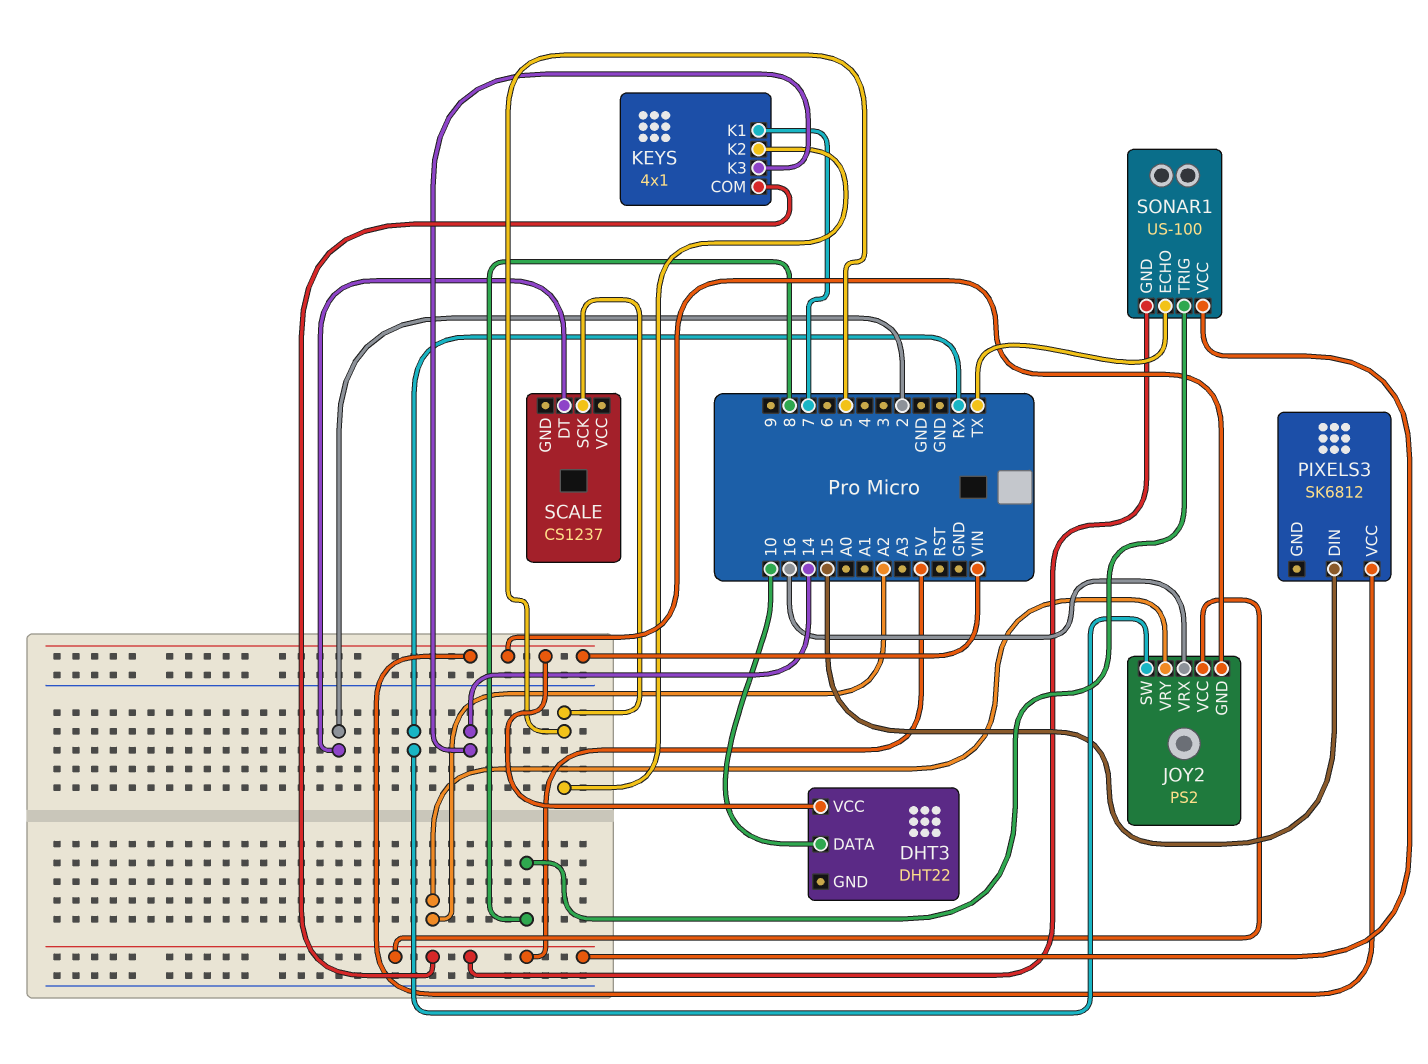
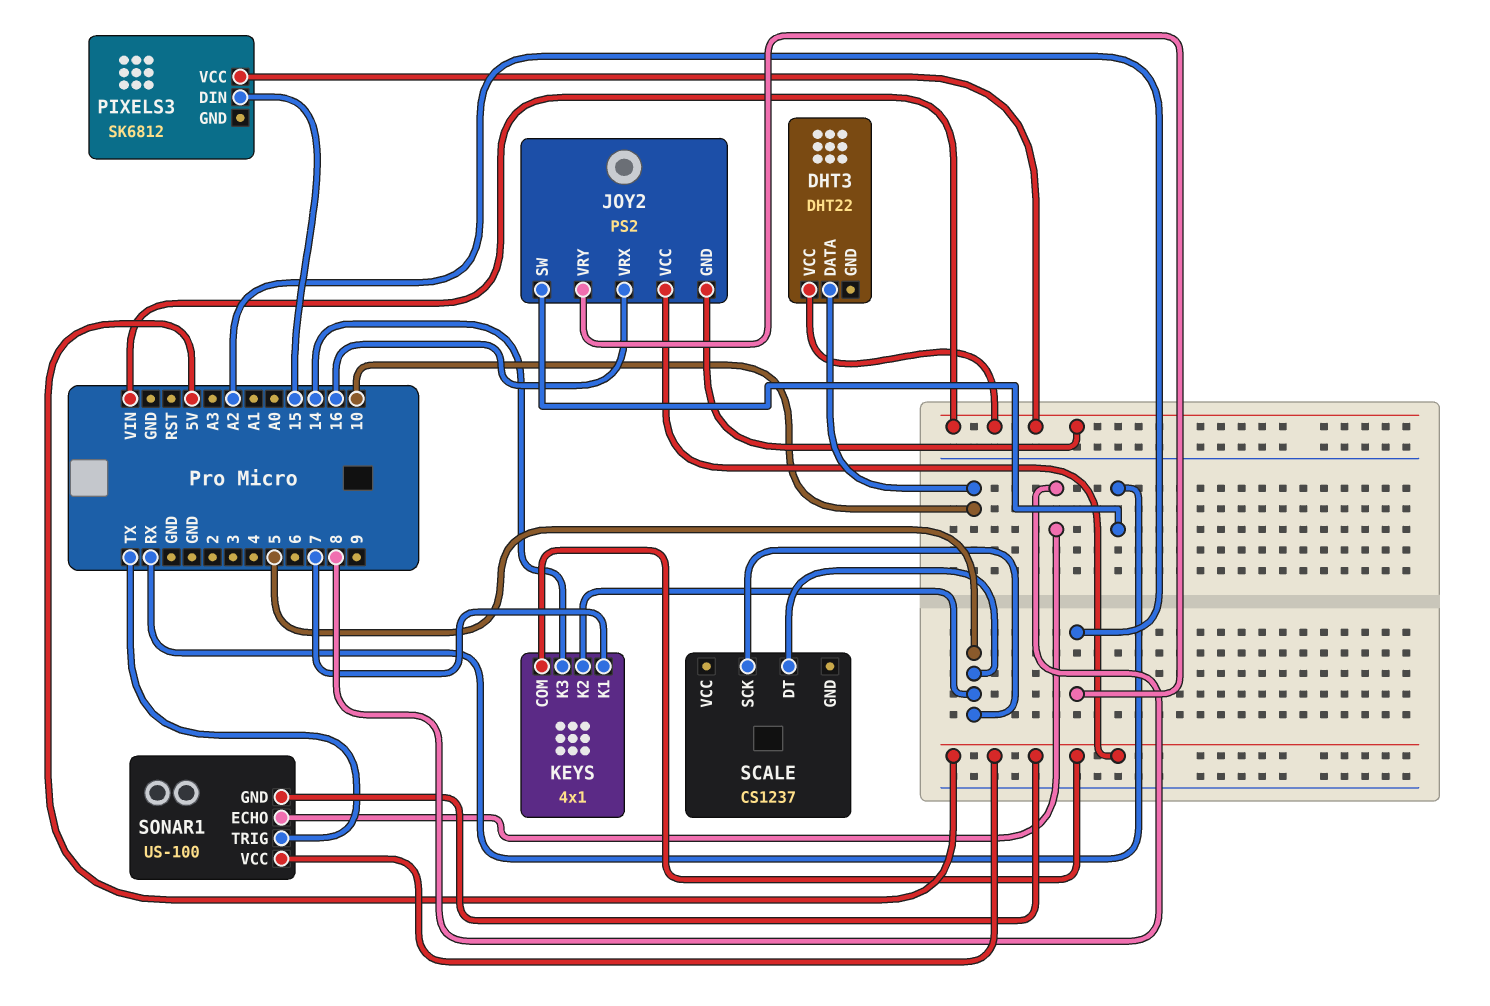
SCALE pin DT: 2 -> 5
SONAR1 pin ECHO: TX -> 8
SONAR1 pin TRIG: 8 -> TX

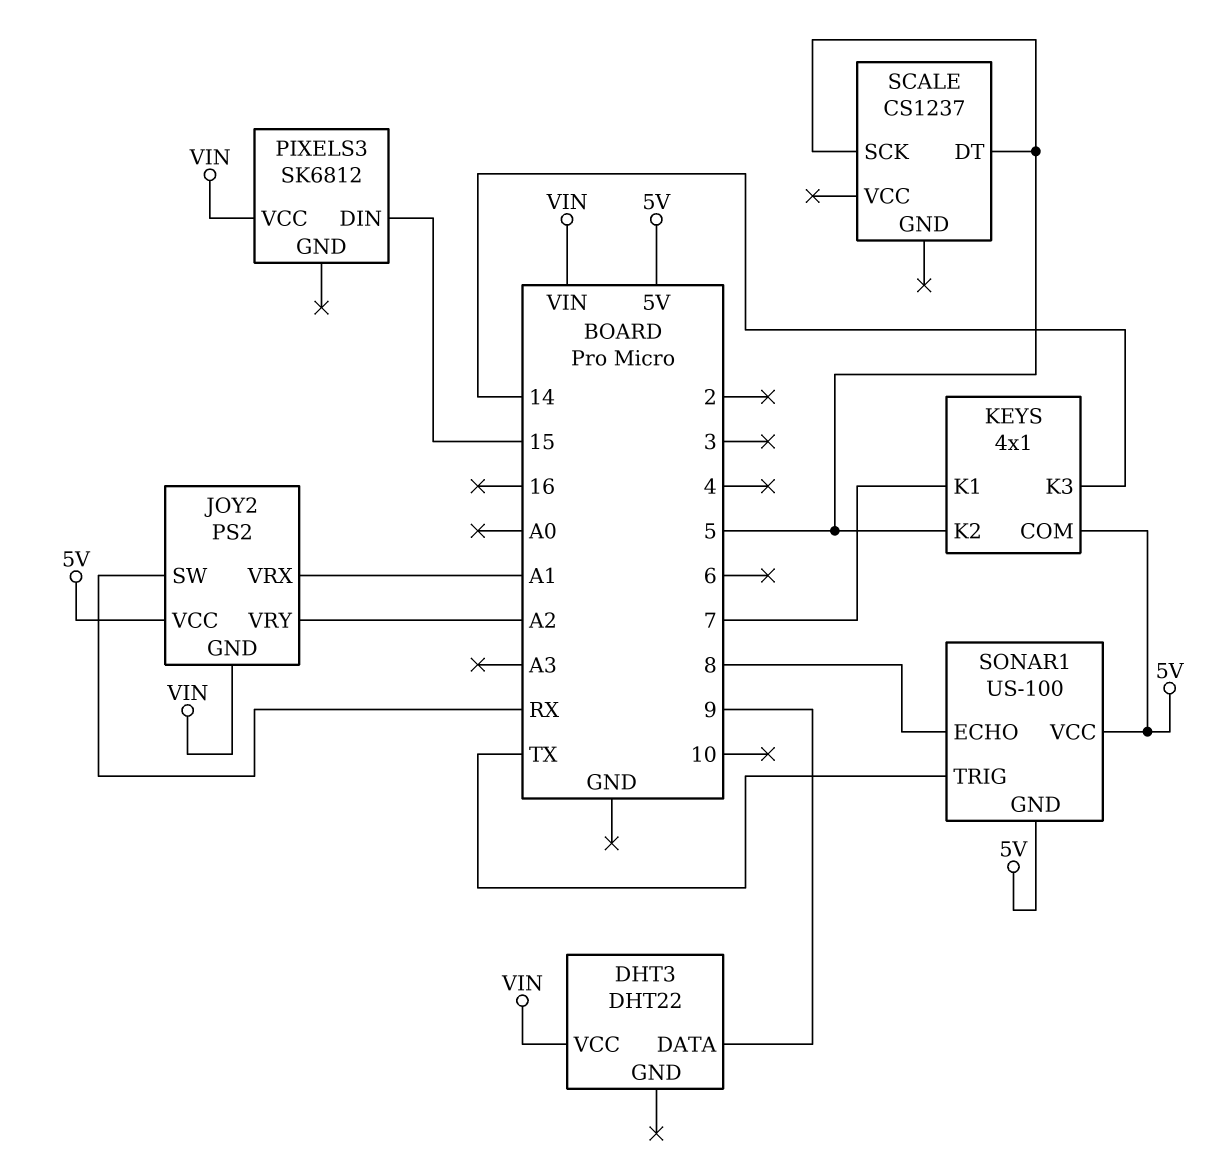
DHT3 pin DATA: 10 -> 9
JOY2 pin VRX: 16 -> A1

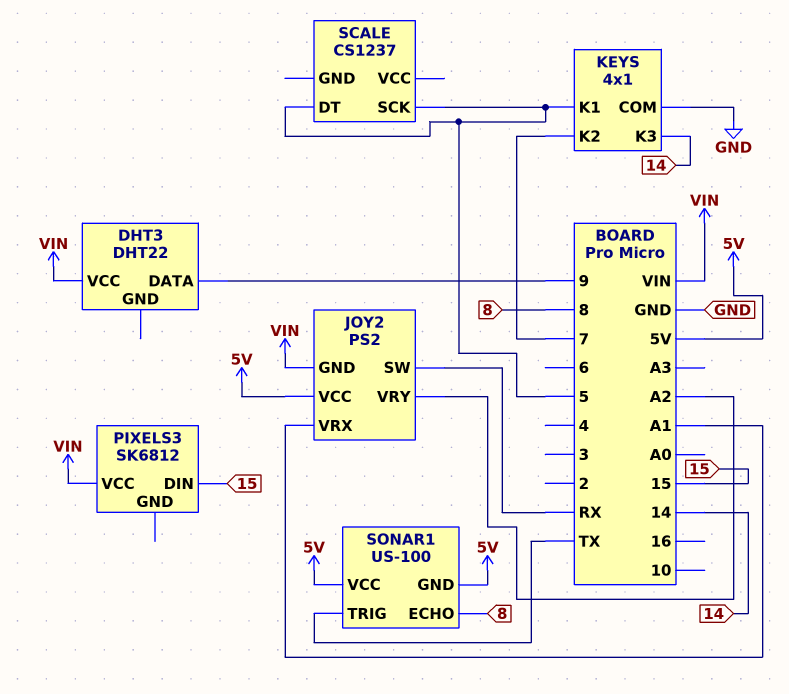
KEYS pin COM: 5V -> GND
KEYS pin K1: 7 -> 5
KEYS pin K2: 5 -> 7

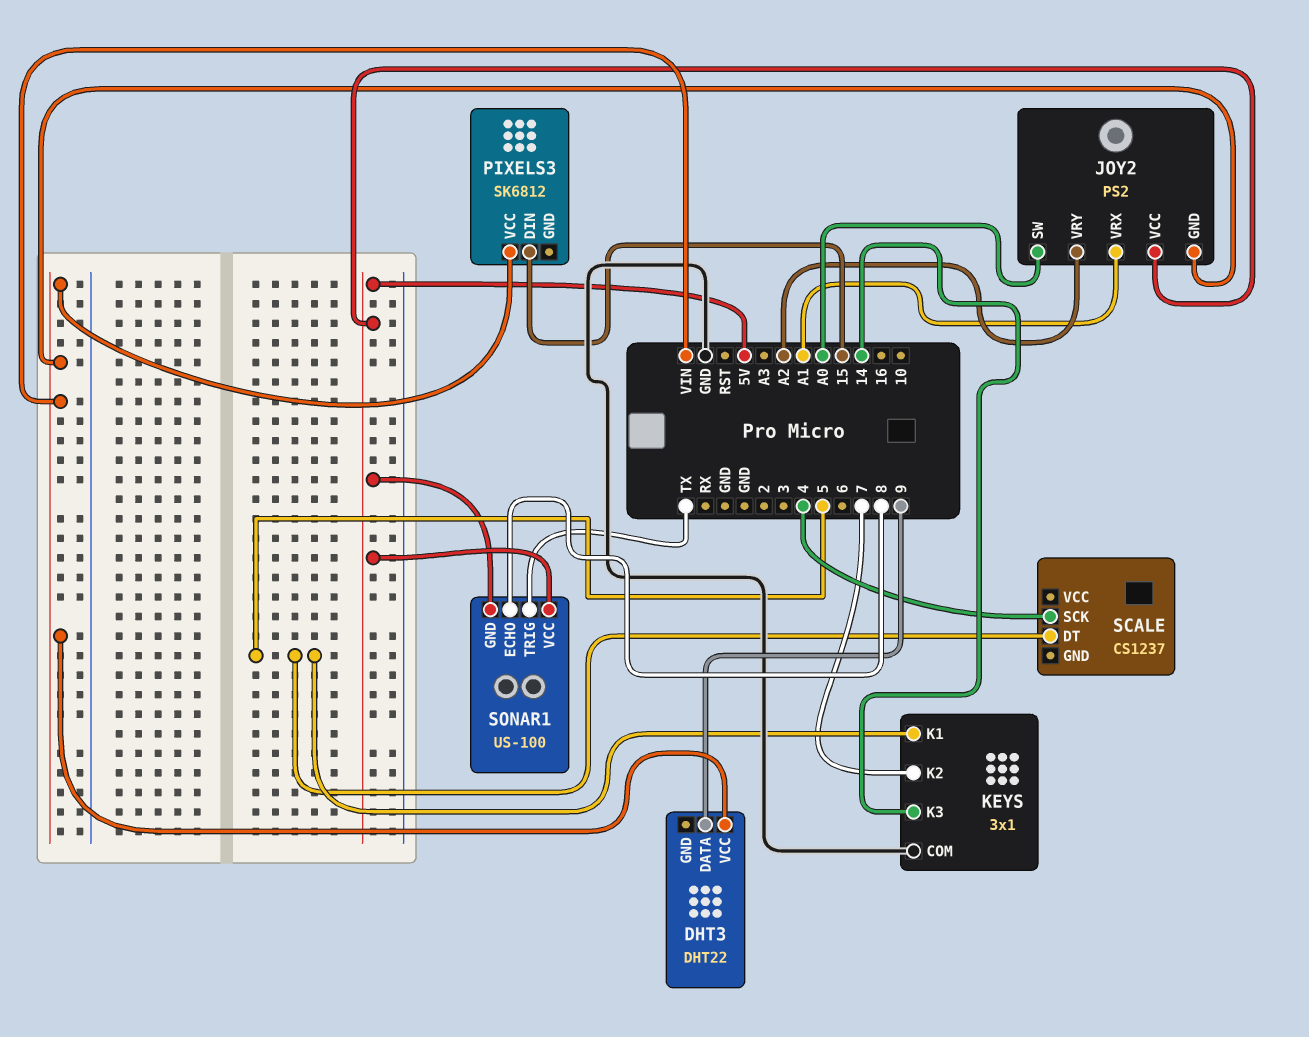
JOY2 pin SW: RX -> A0
KEYS: 4x1 -> 3x1
SCALE pin SCK: 5 -> 4

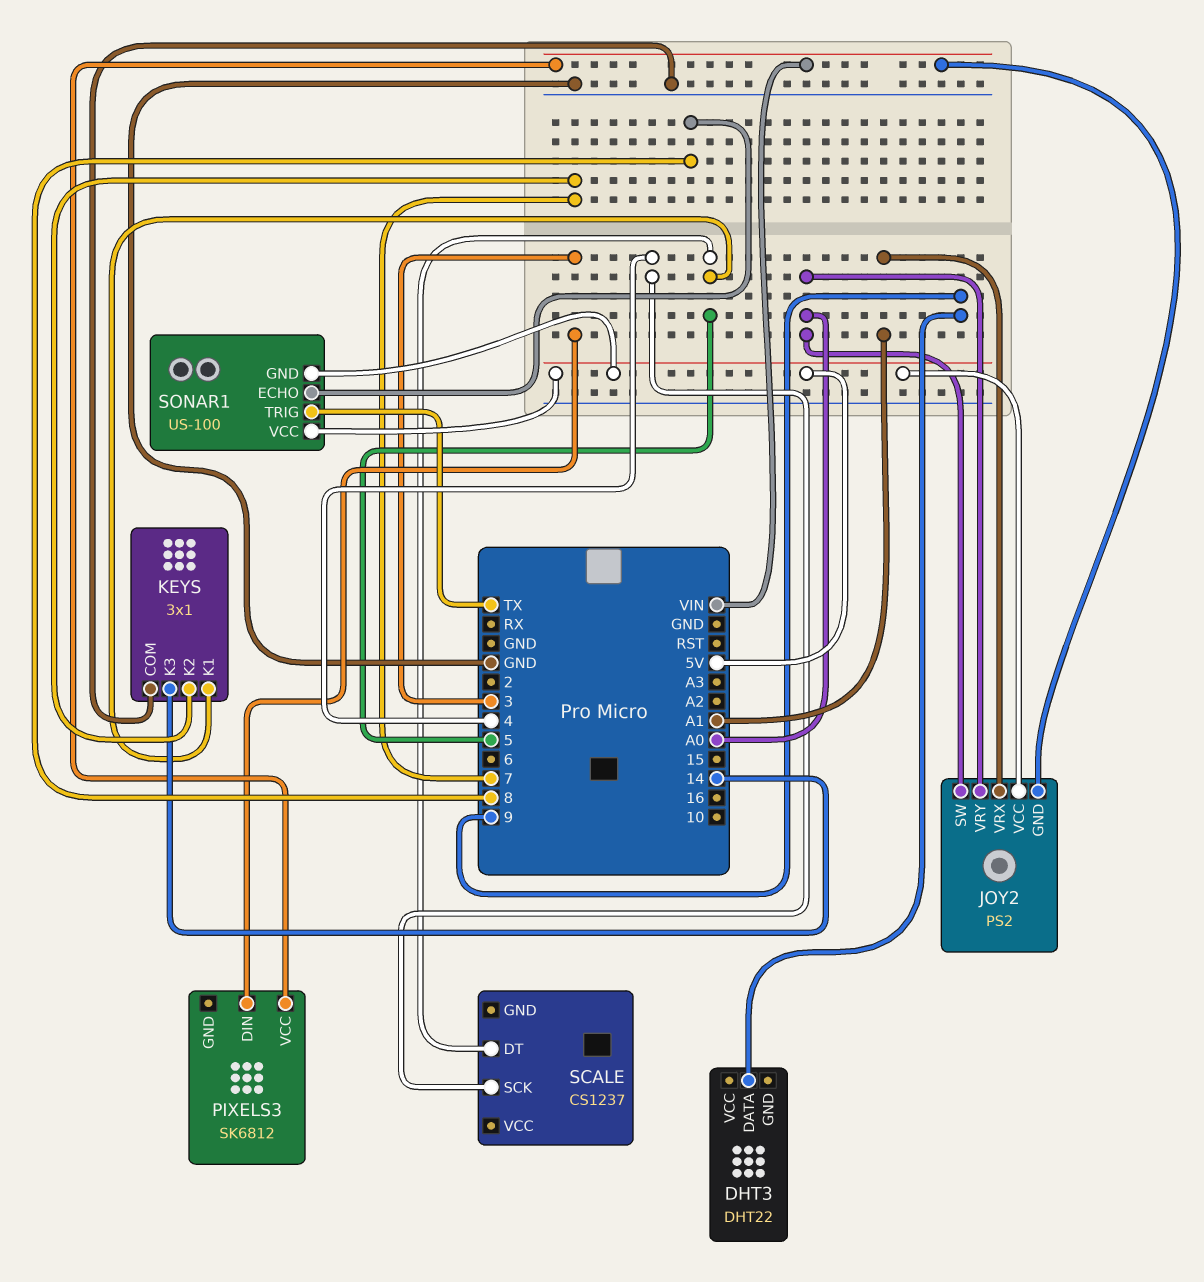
DHT3 pin VCC: VIN -> none
JOY2 pin VRY: A2 -> A0
PIXELS3 pin DIN: 15 -> 3

